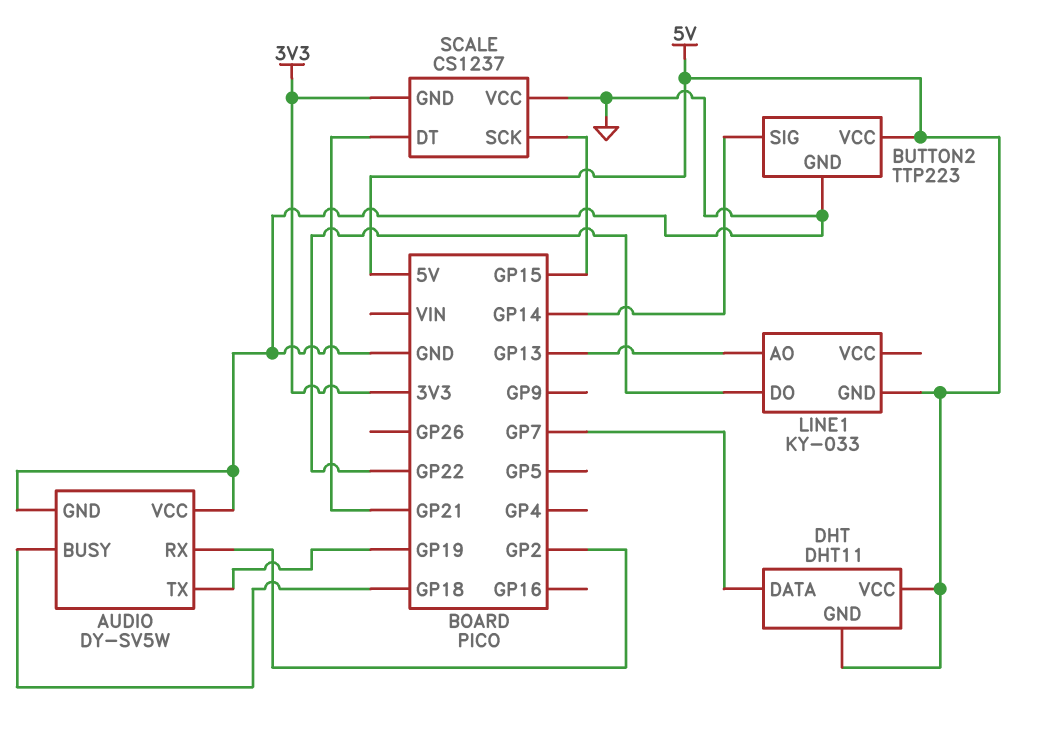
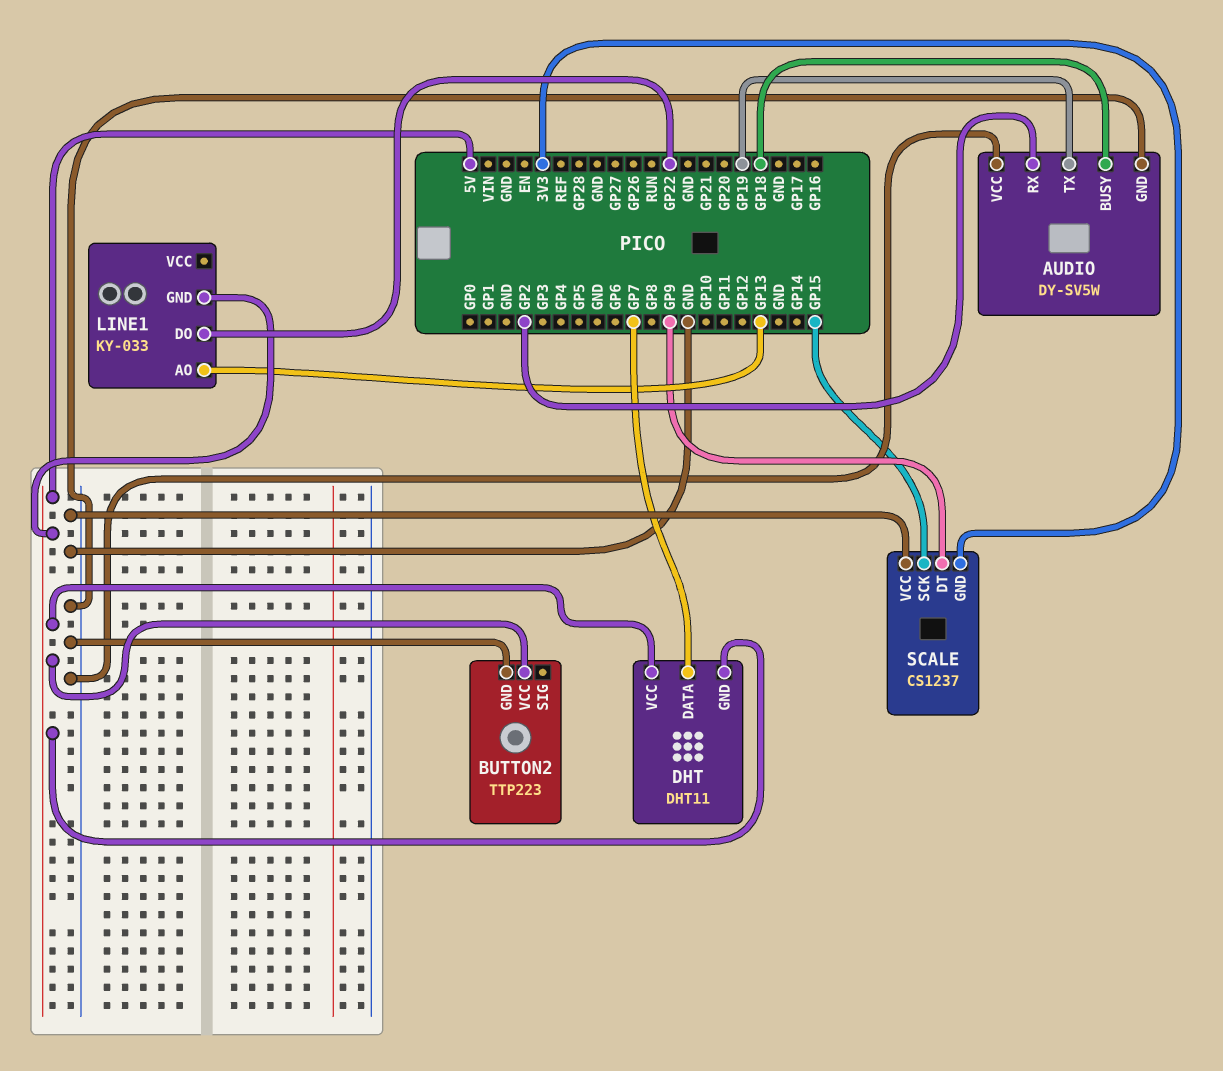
BUTTON2 pin SIG: GP14 -> none
SCALE pin DT: GP21 -> GP9

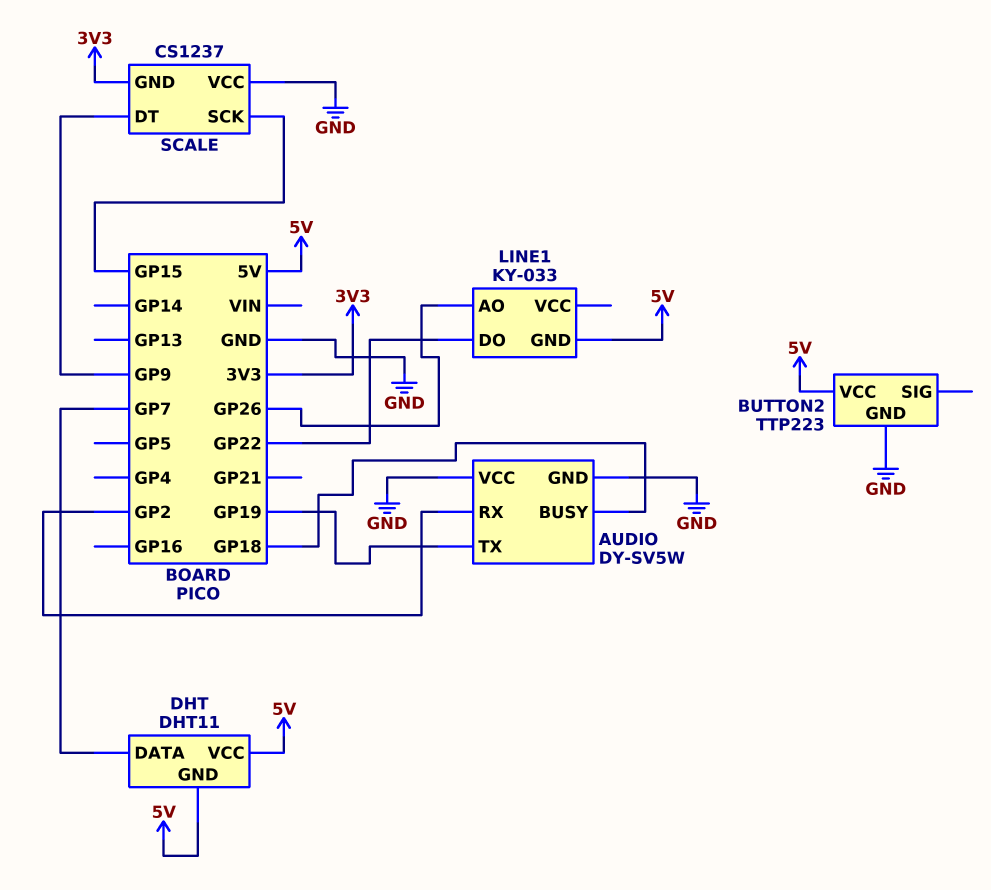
LINE1 pin AO: GP13 -> GP26

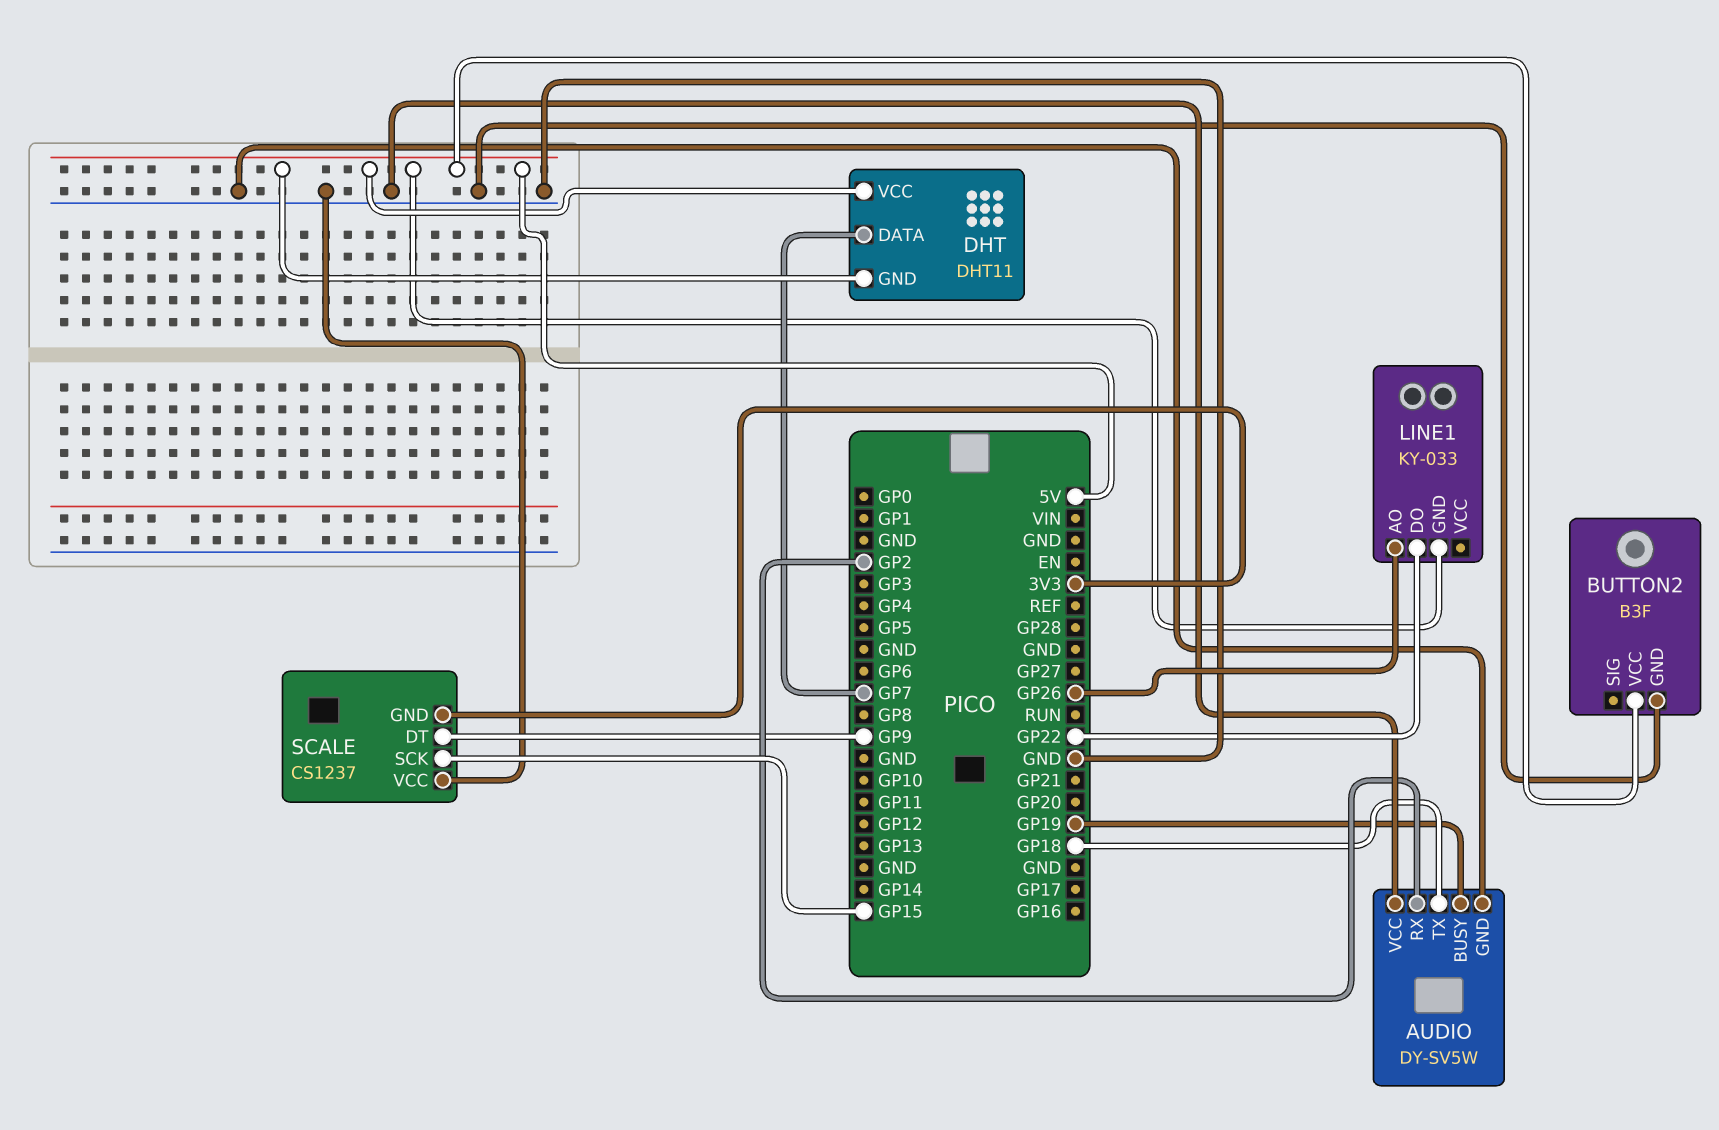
AUDIO pin BUSY: GP18 -> GP19
AUDIO pin TX: GP19 -> GP18
BUTTON2: TTP223 -> B3F

